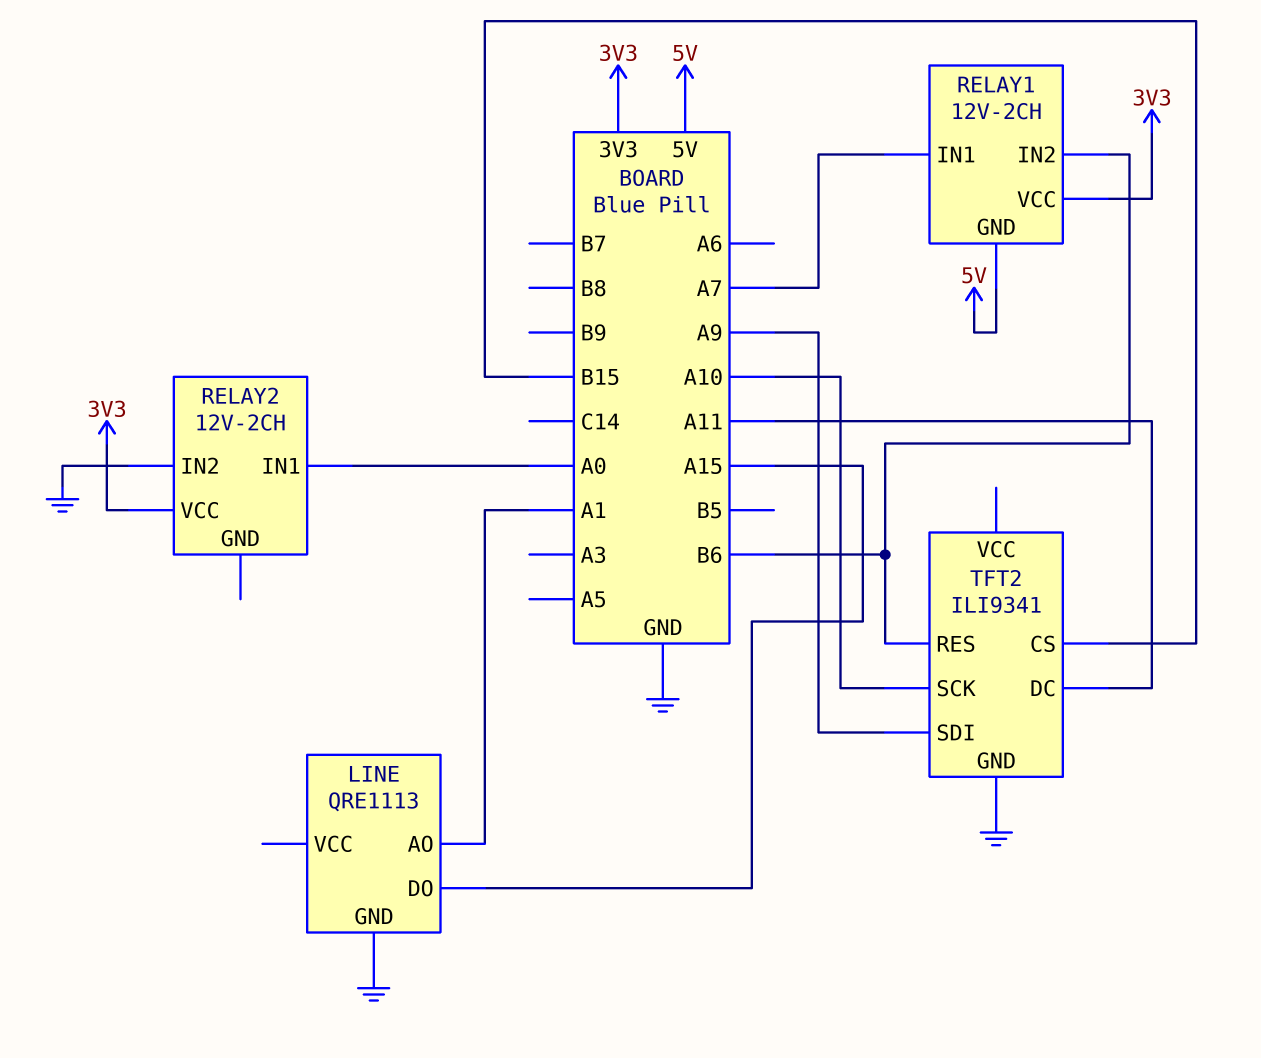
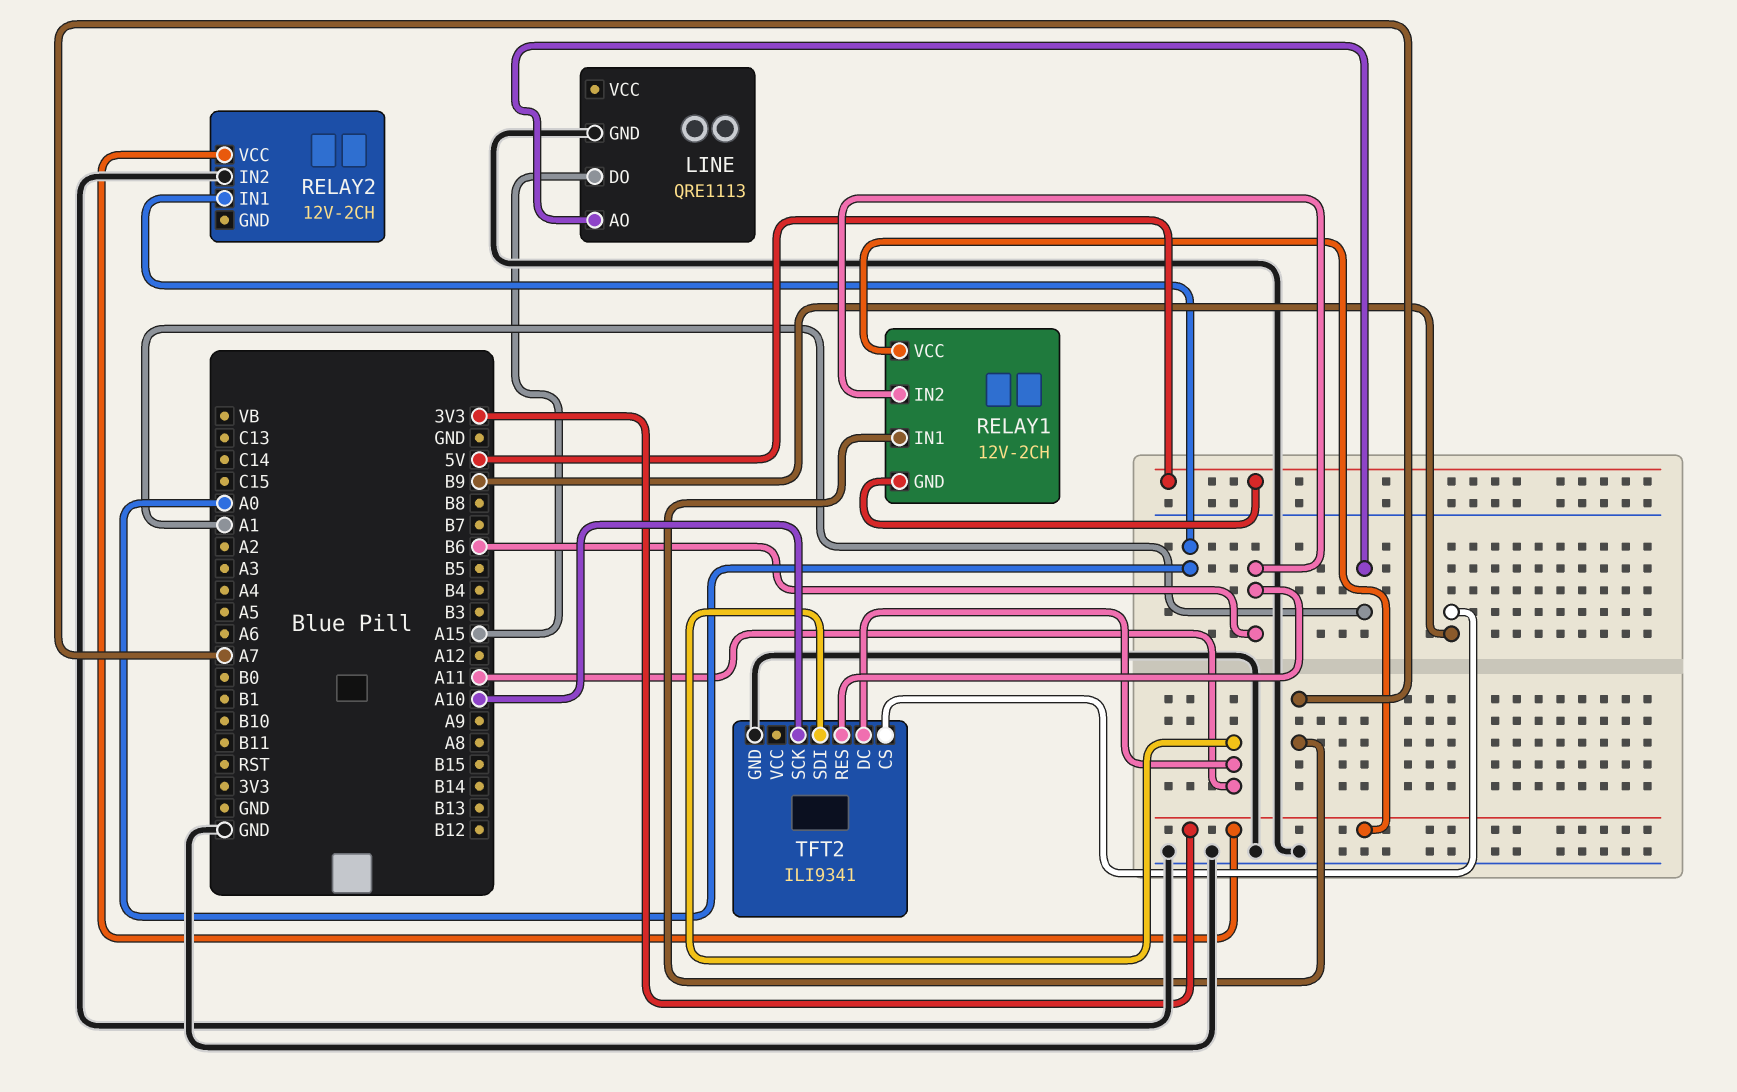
TFT2 pin CS: B15 -> B9
TFT2 pin SDI: A9 -> A11

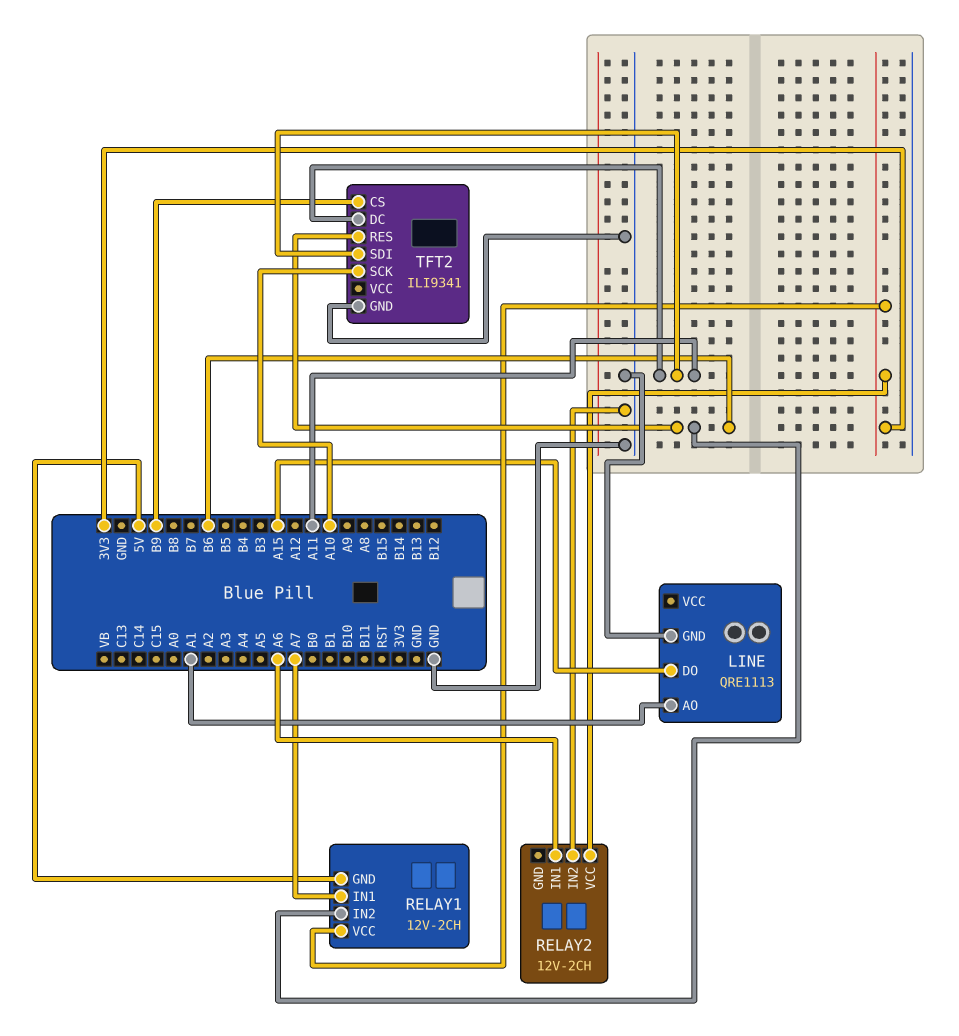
RELAY2 pin IN1: A0 -> A6

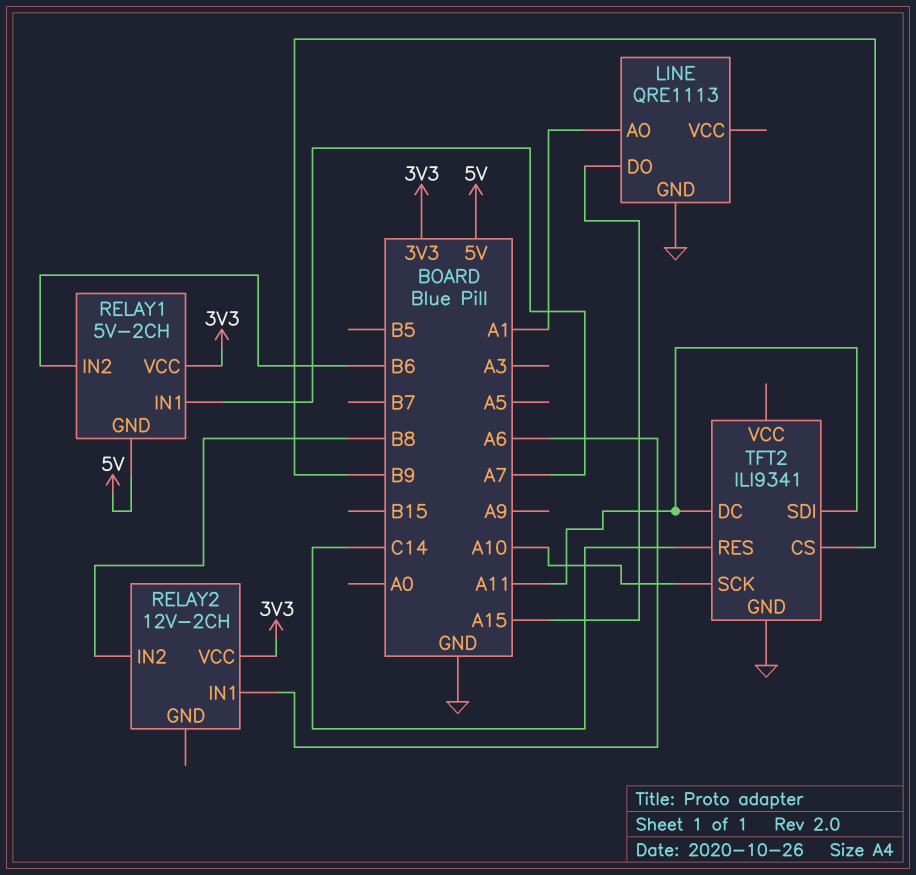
RELAY1: 12V-2CH -> 5V-2CH
RELAY2 pin IN2: GND -> B8
TFT2 pin RES: B6 -> C14

